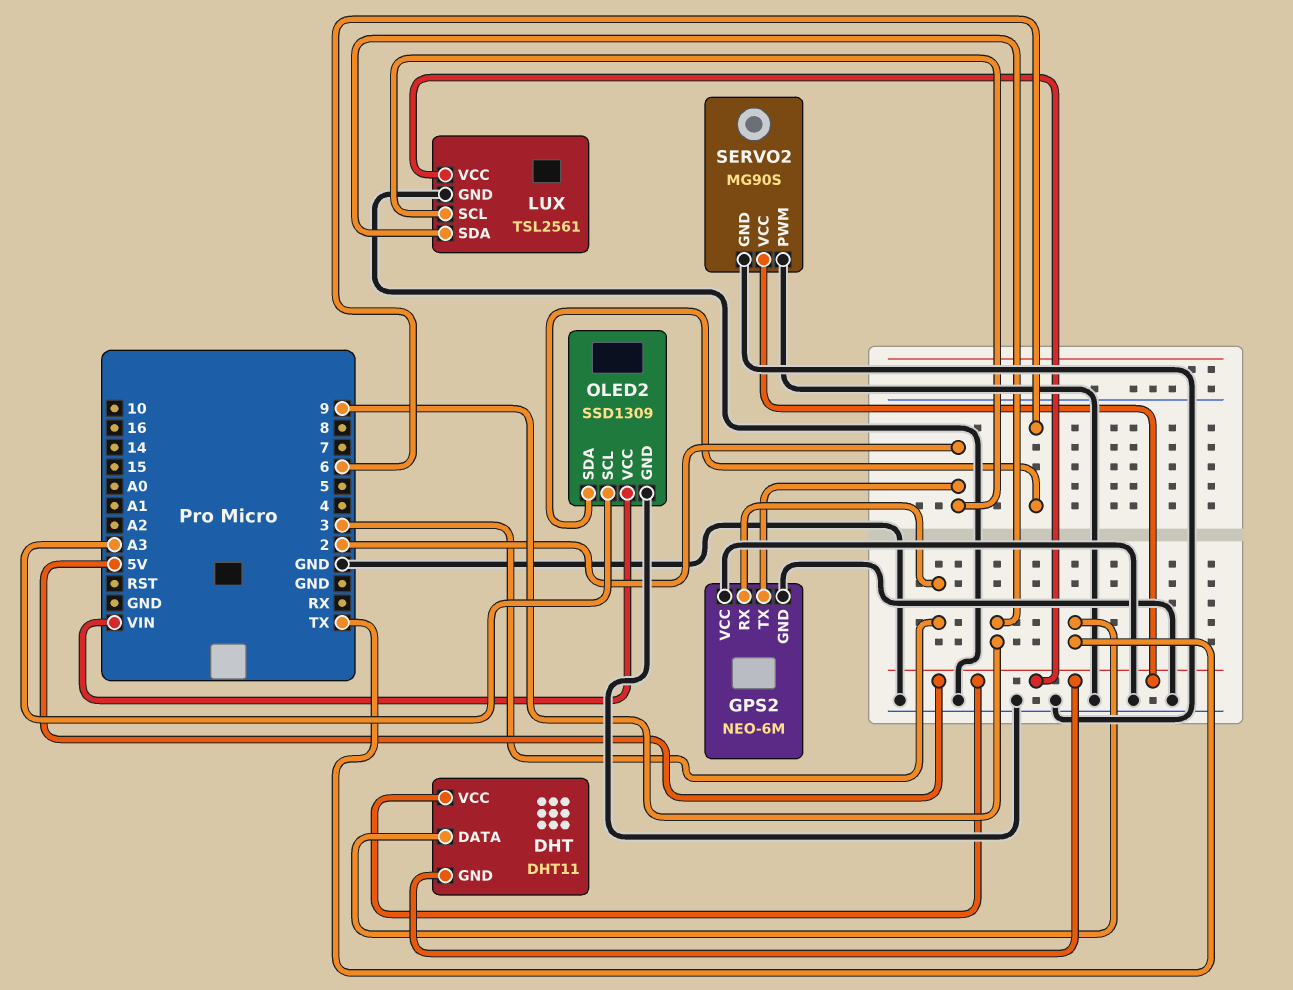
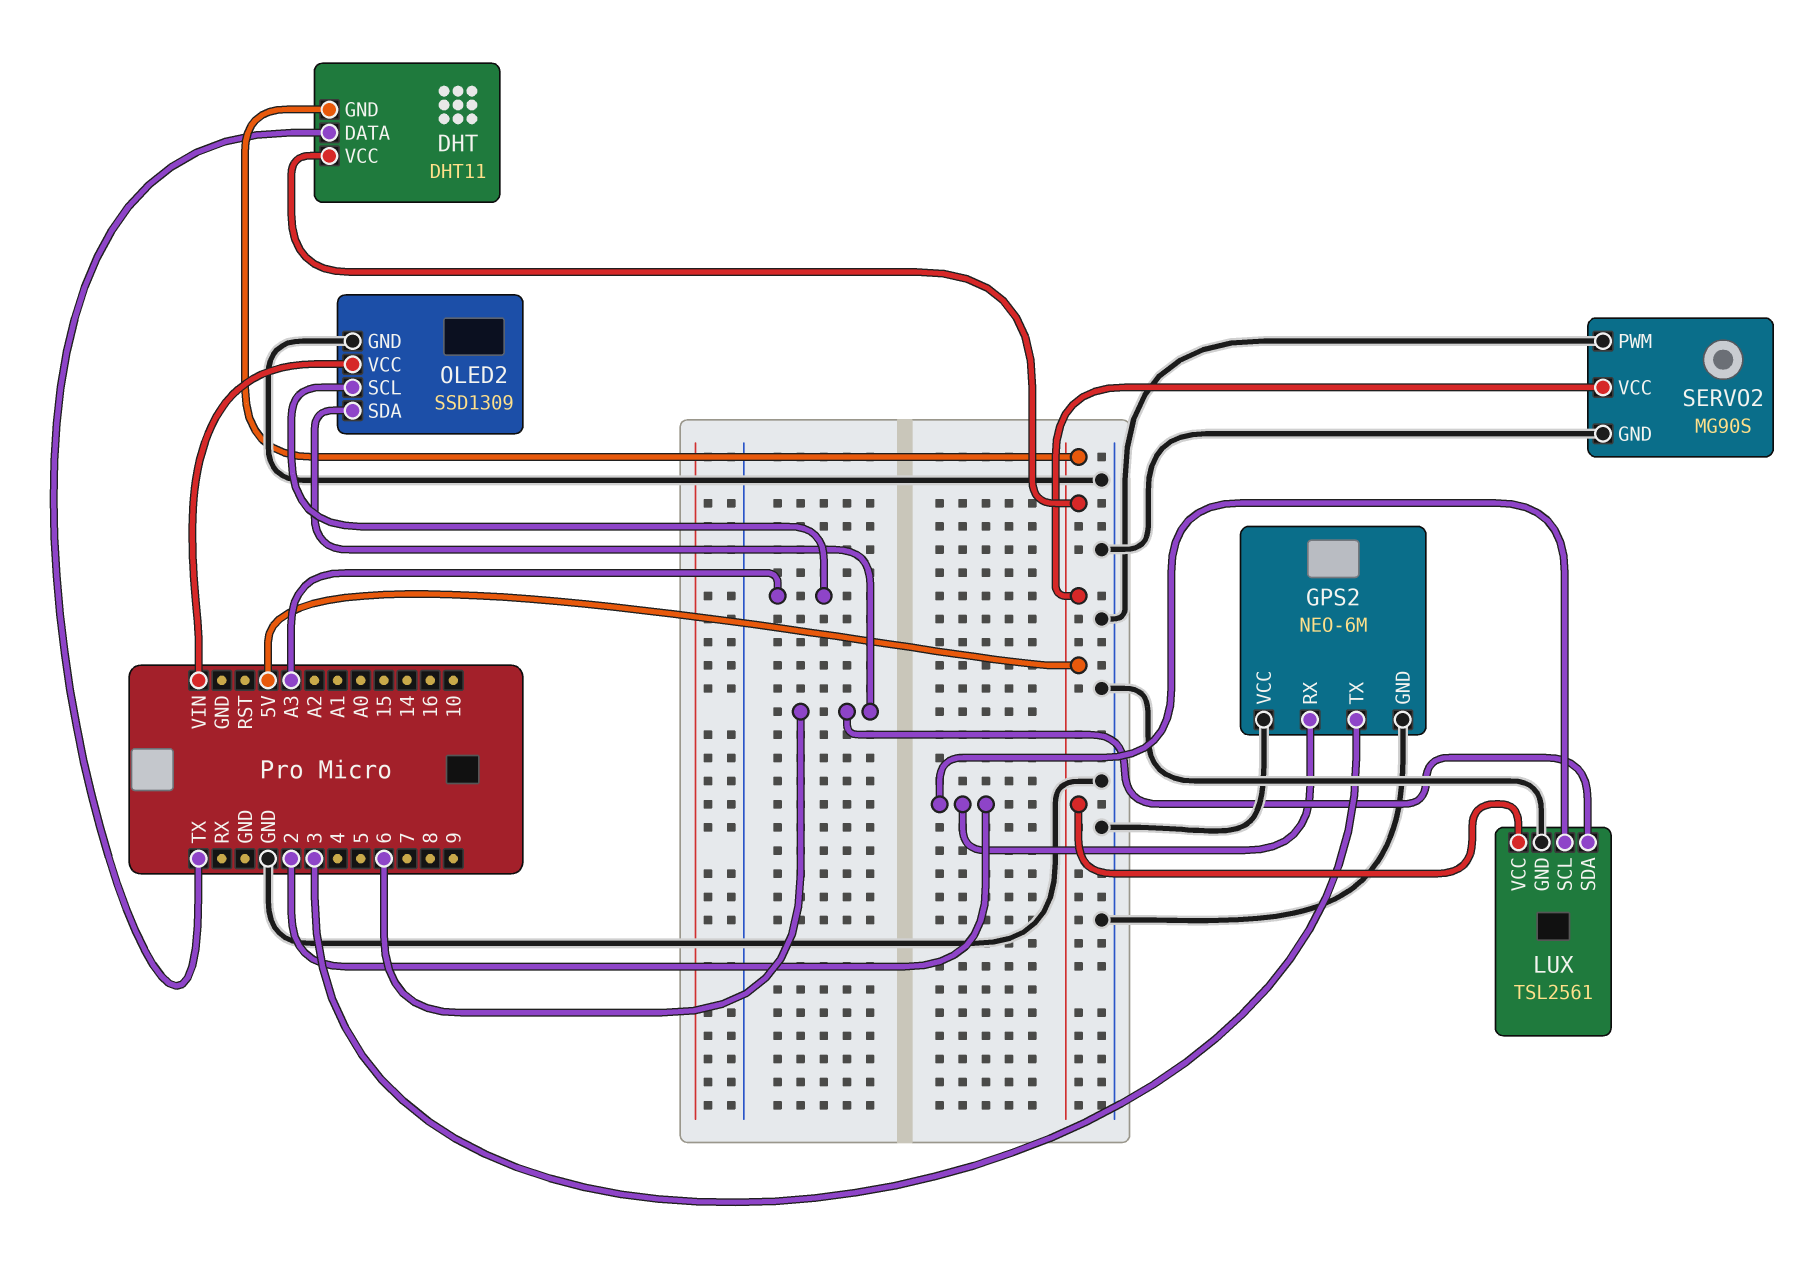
GPS2 pin RX: 3 -> 2
GPS2 pin TX: 2 -> 3
LUX pin SDA: 9 -> 6

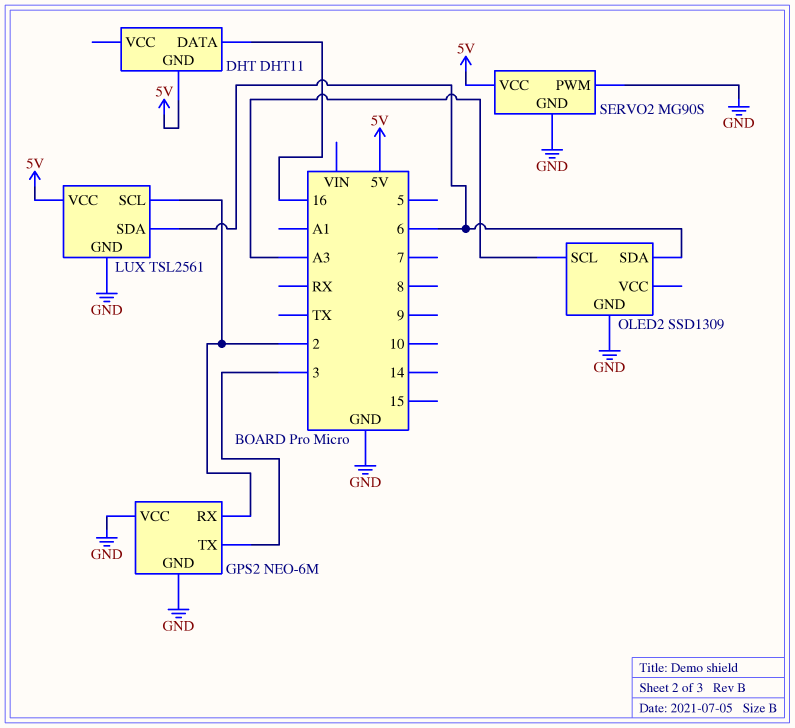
DHT pin DATA: TX -> 16
DHT pin VCC: 5V -> none
OLED2 pin VCC: VIN -> none

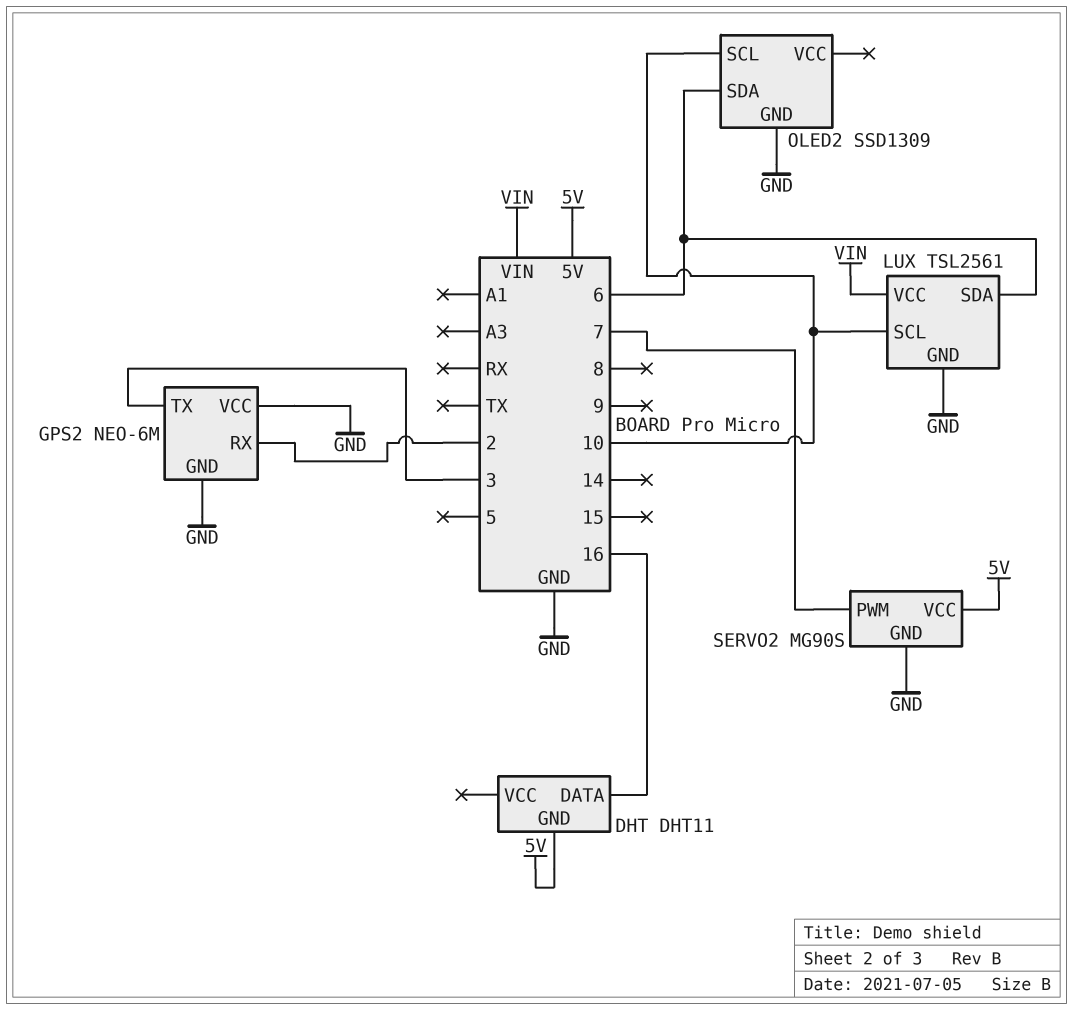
LUX pin SCL: 2 -> 10
LUX pin VCC: 5V -> VIN
OLED2 pin SCL: A3 -> 10
SERVO2 pin PWM: GND -> 7

